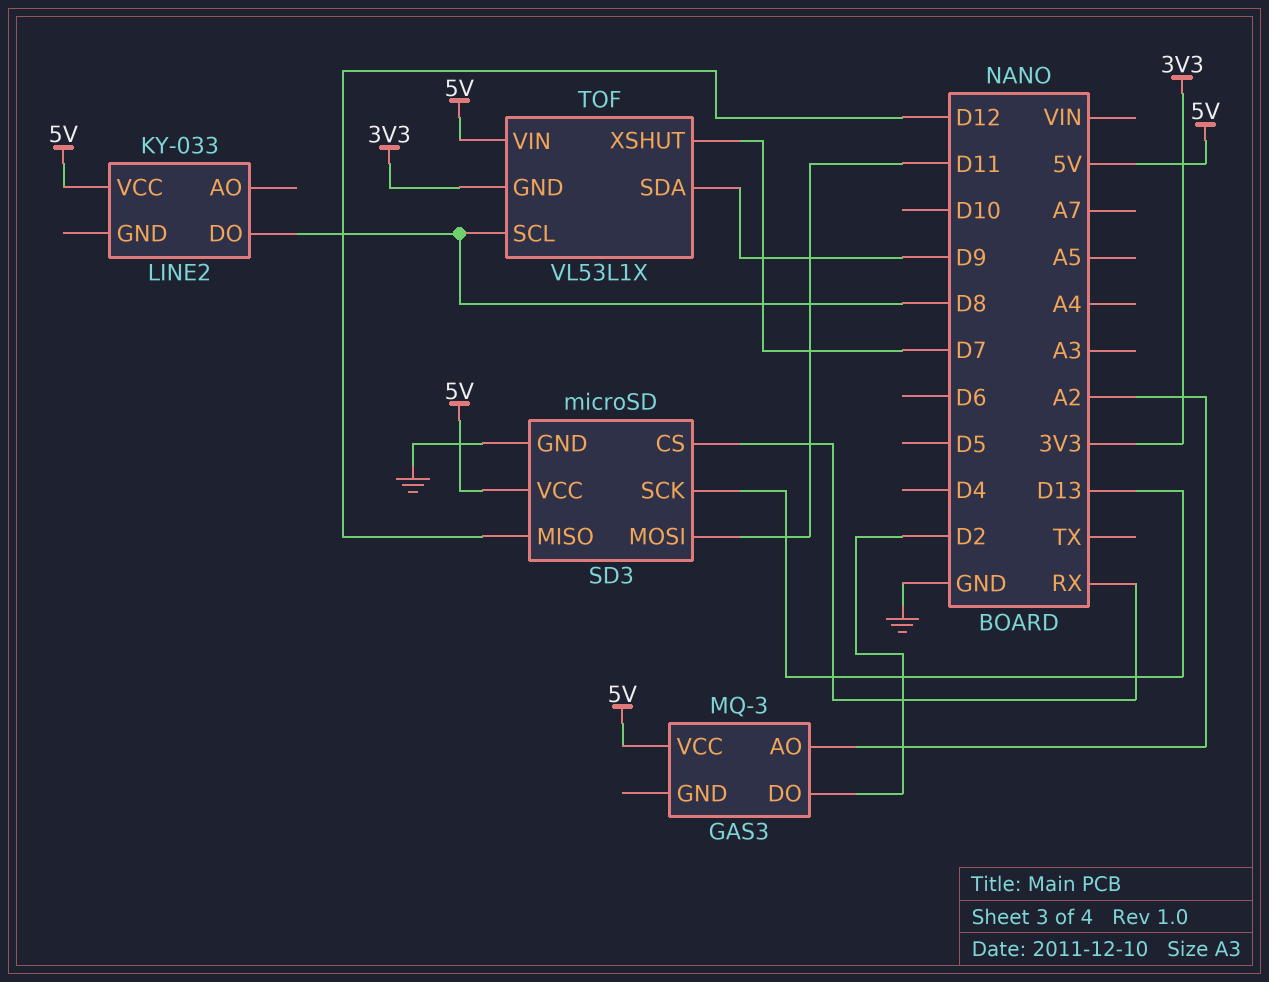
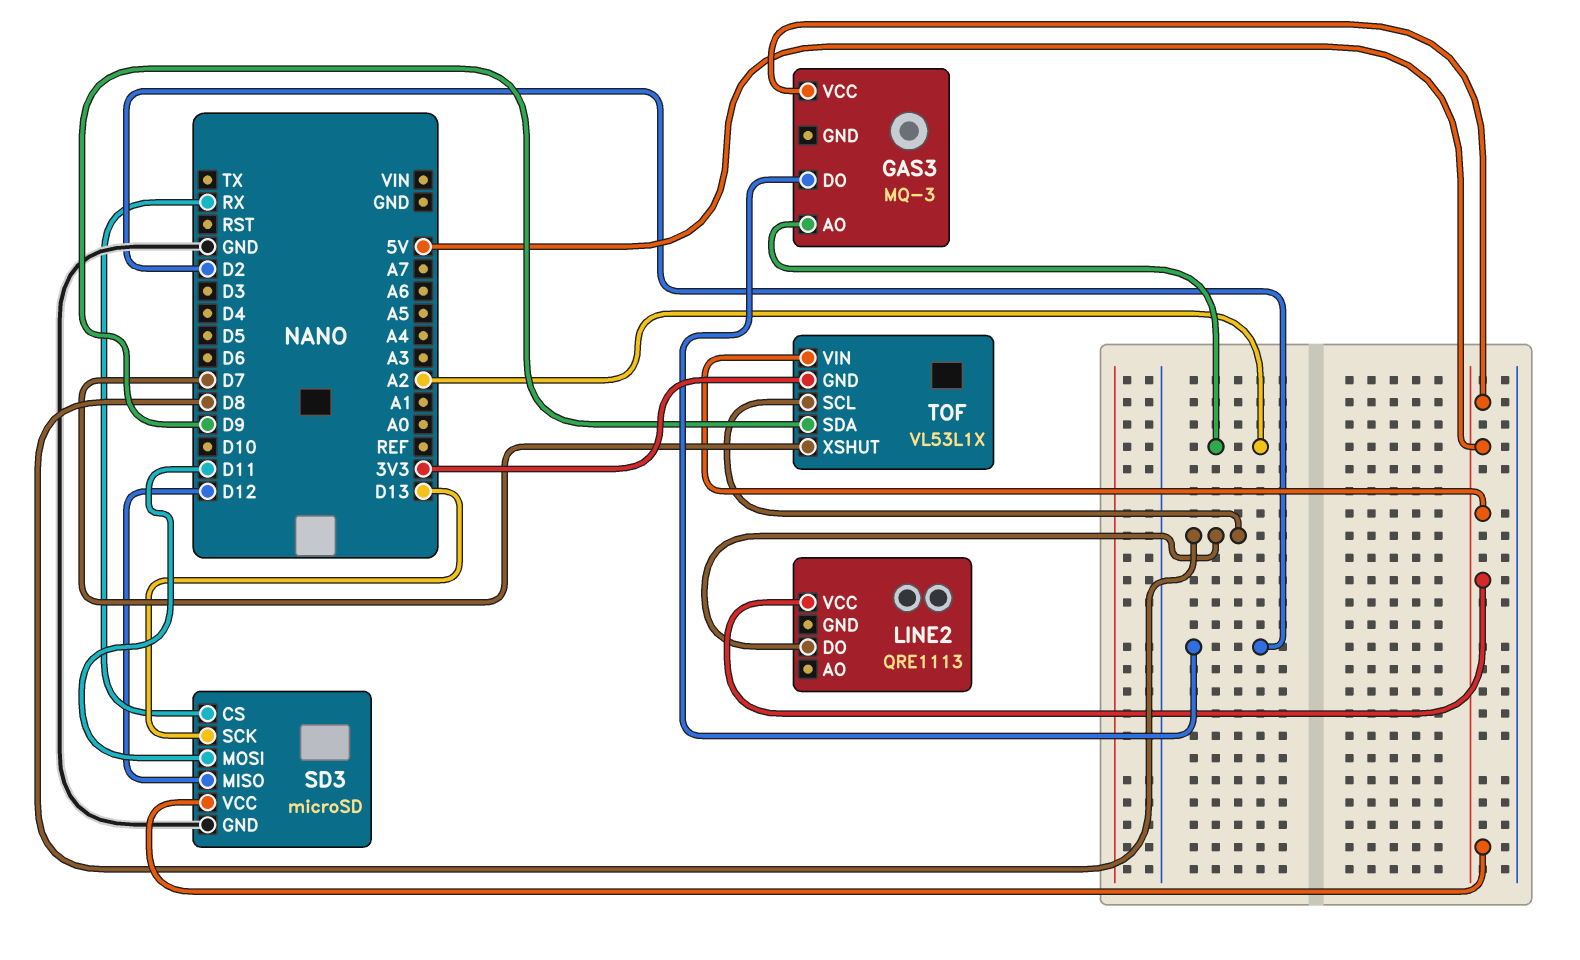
LINE2: KY-033 -> QRE1113

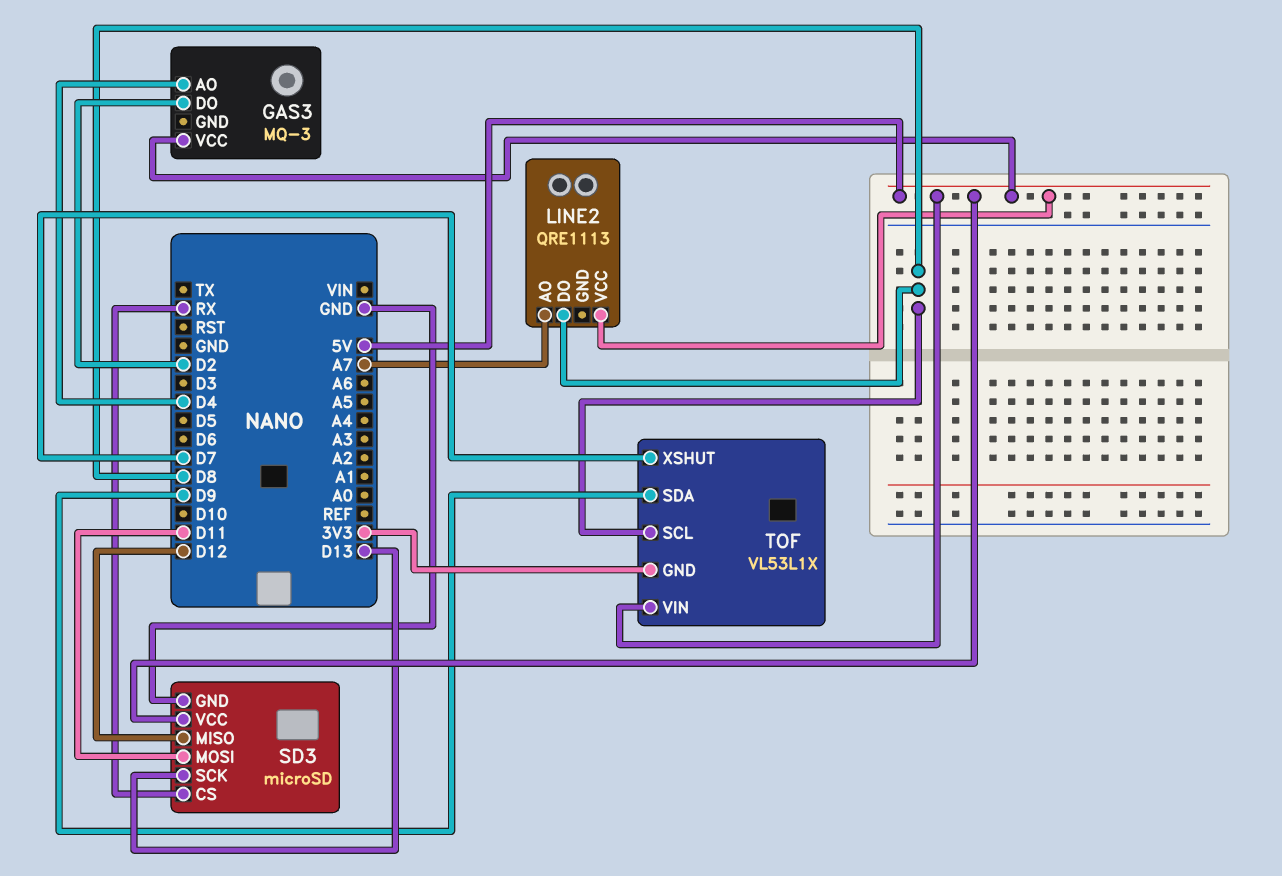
GAS3 pin AO: A2 -> D4
LINE2 pin AO: none -> A7

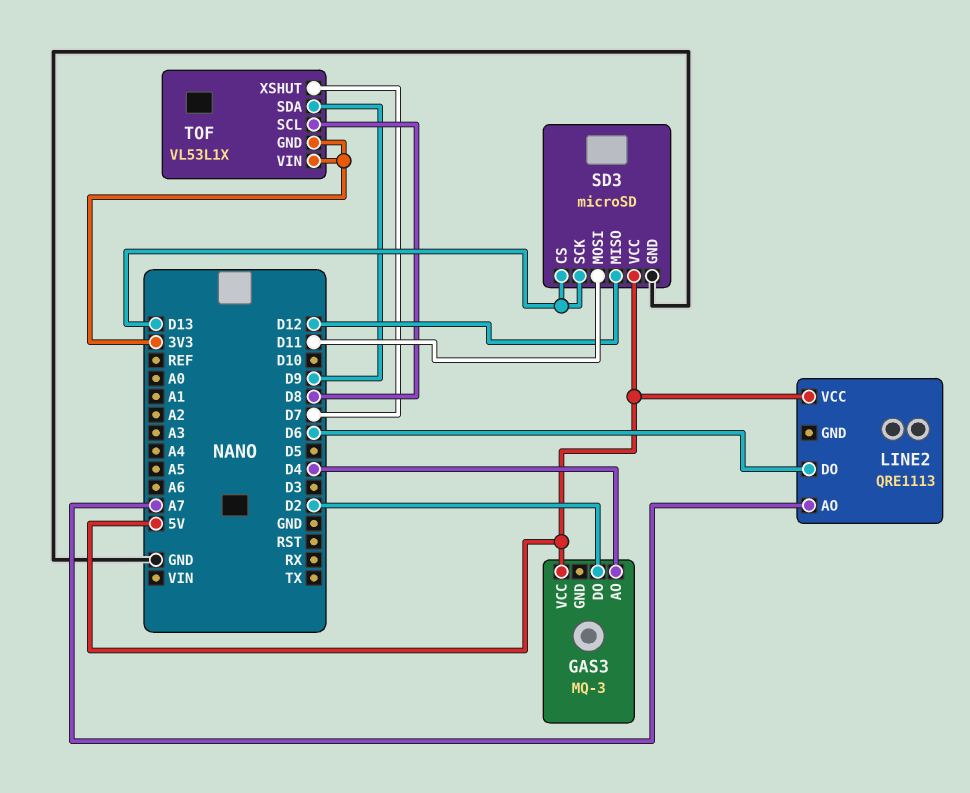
LINE2 pin DO: D8 -> D6
SD3 pin CS: RX -> D13
TOF pin VIN: 5V -> 3V3

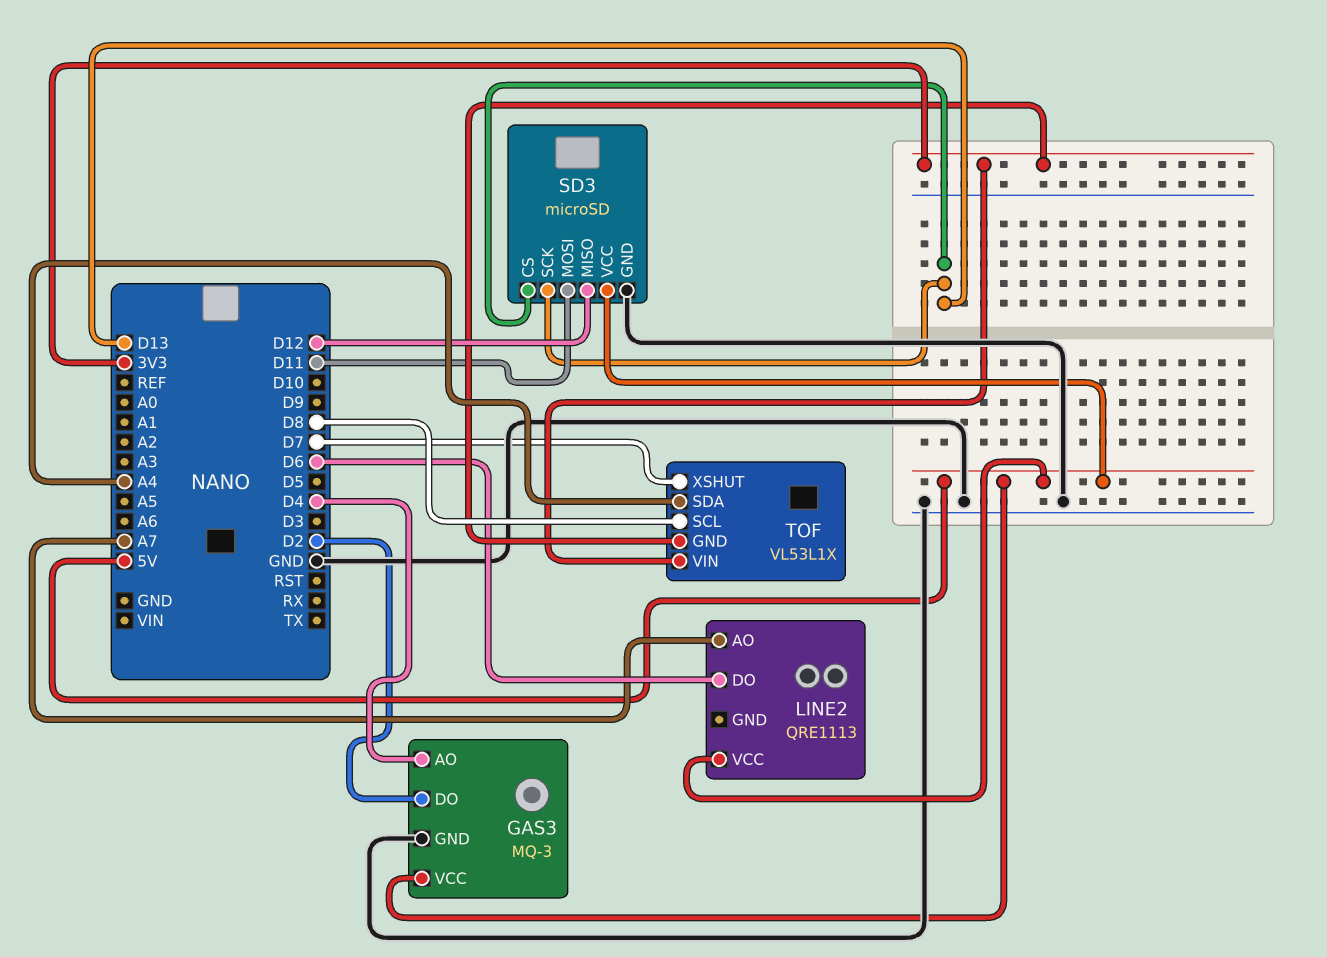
GAS3 pin GND: none -> GND
TOF pin SDA: D9 -> A4

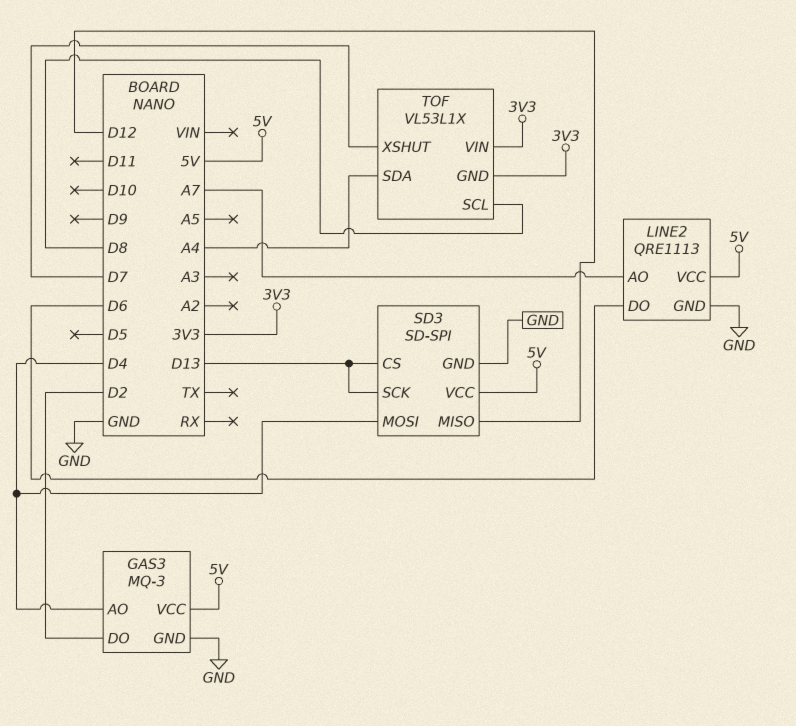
LINE2 pin GND: none -> GND
SD3: microSD -> SD-SPI
SD3 pin MOSI: D11 -> D4

